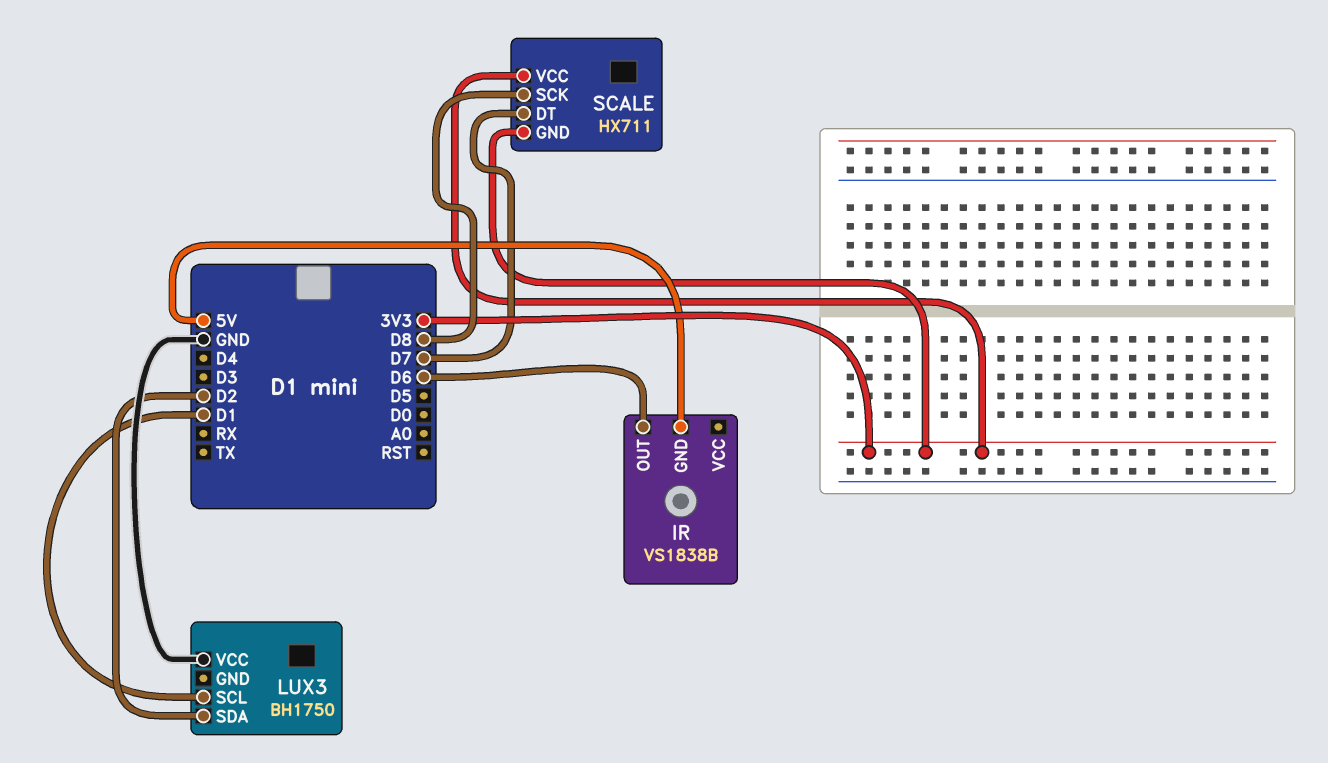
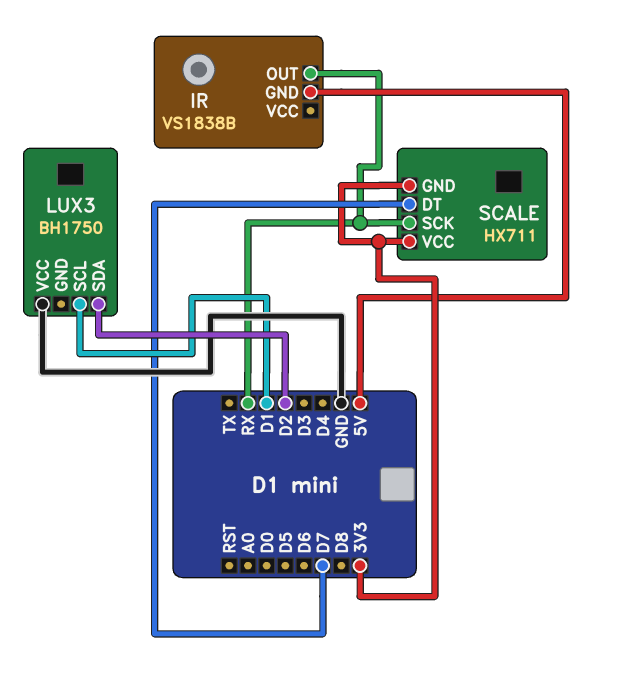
IR pin OUT: D6 -> RX
SCALE pin SCK: D8 -> RX

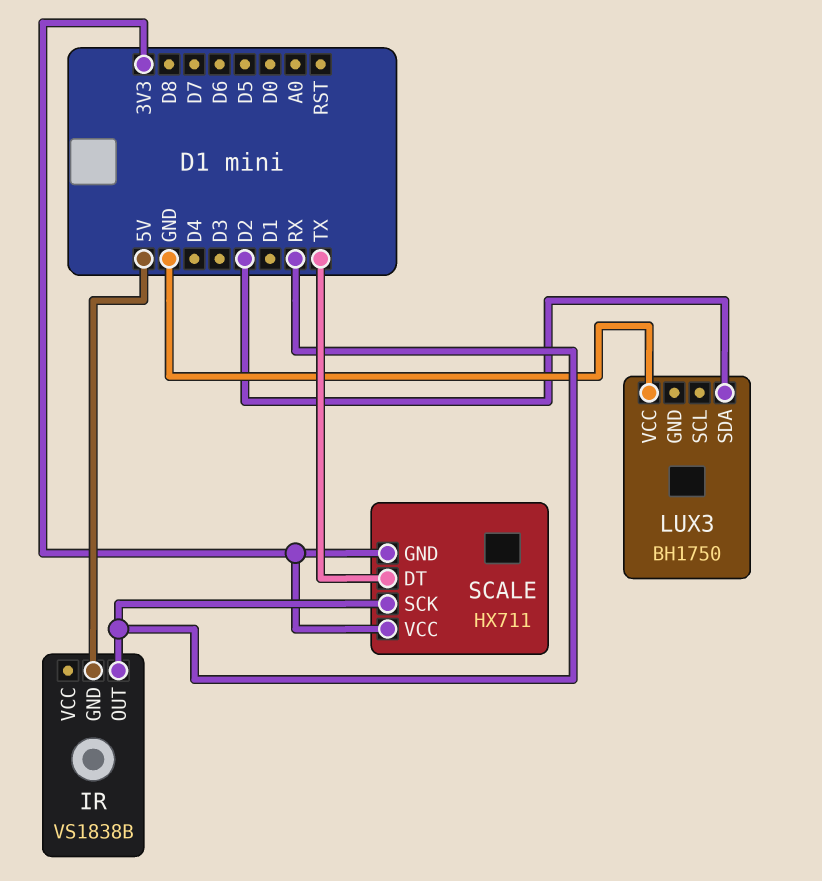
LUX3 pin SCL: D1 -> none
SCALE pin DT: D7 -> TX

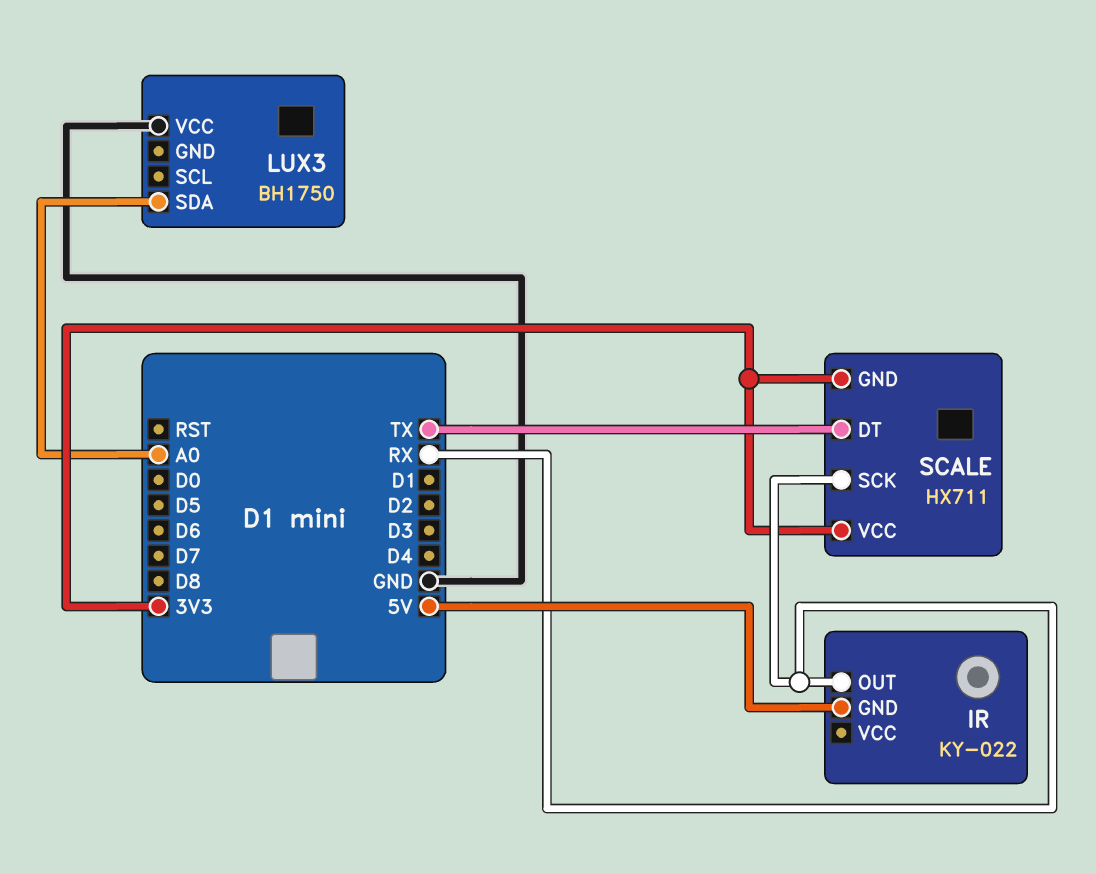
IR: VS1838B -> KY-022
LUX3 pin SDA: D2 -> A0

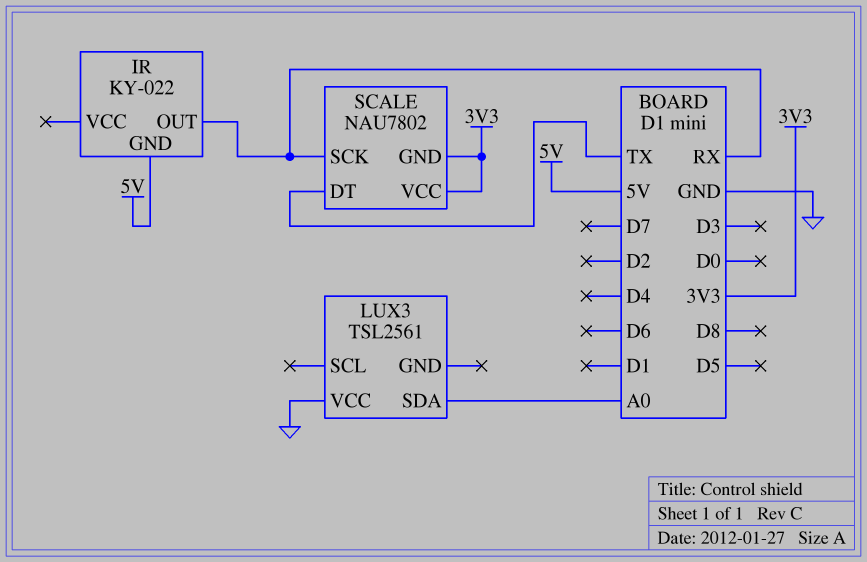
LUX3: BH1750 -> TSL2561
SCALE: HX711 -> NAU7802

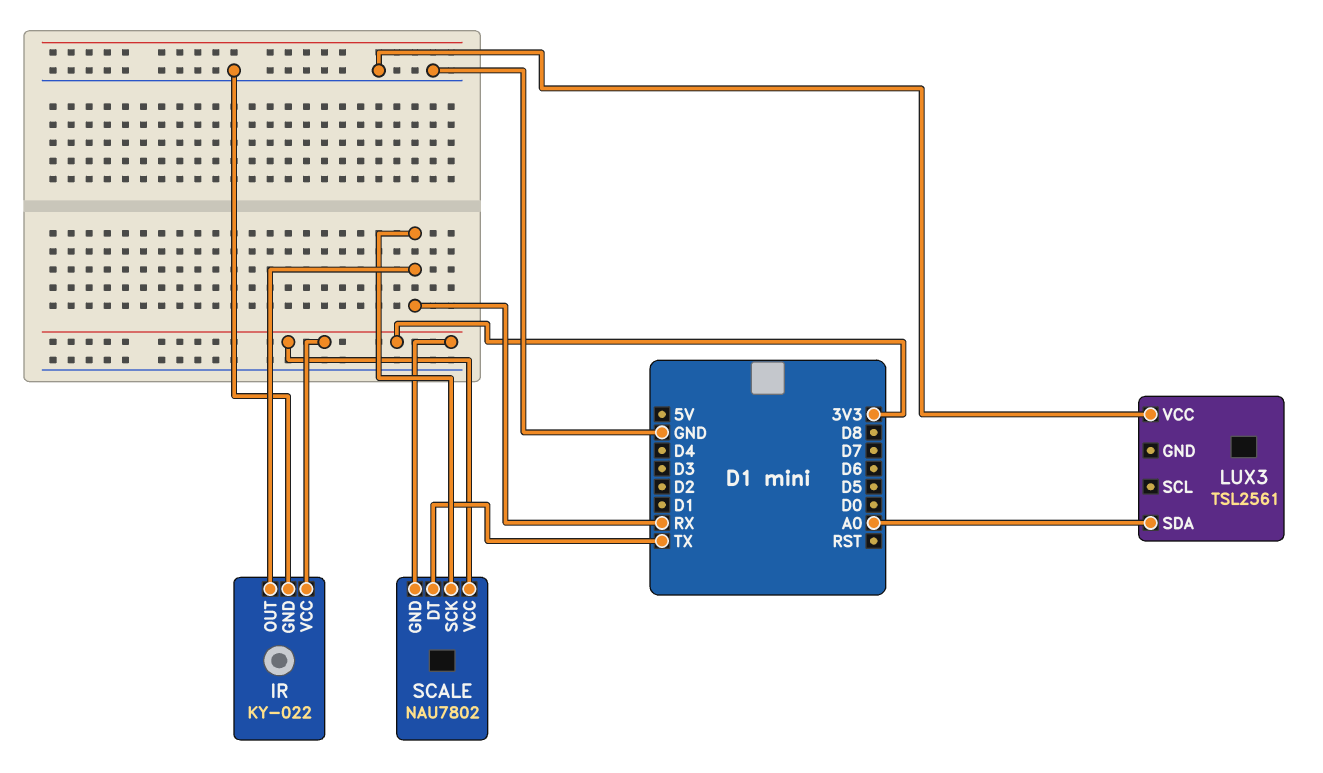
IR pin GND: 5V -> GND
IR pin VCC: none -> 3V3

